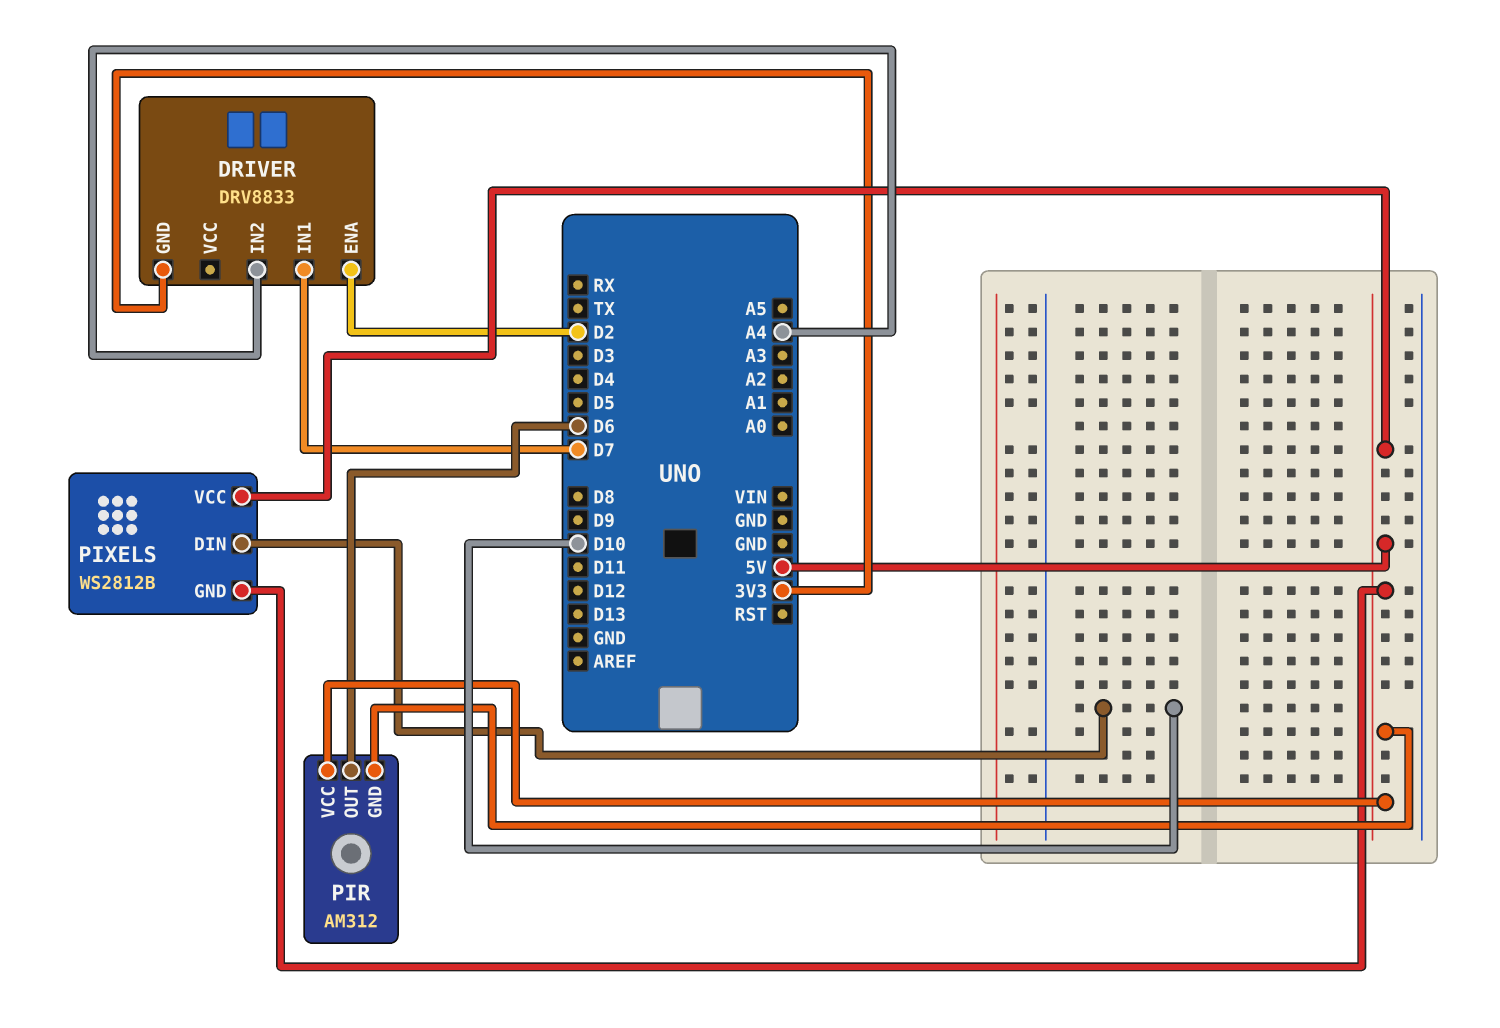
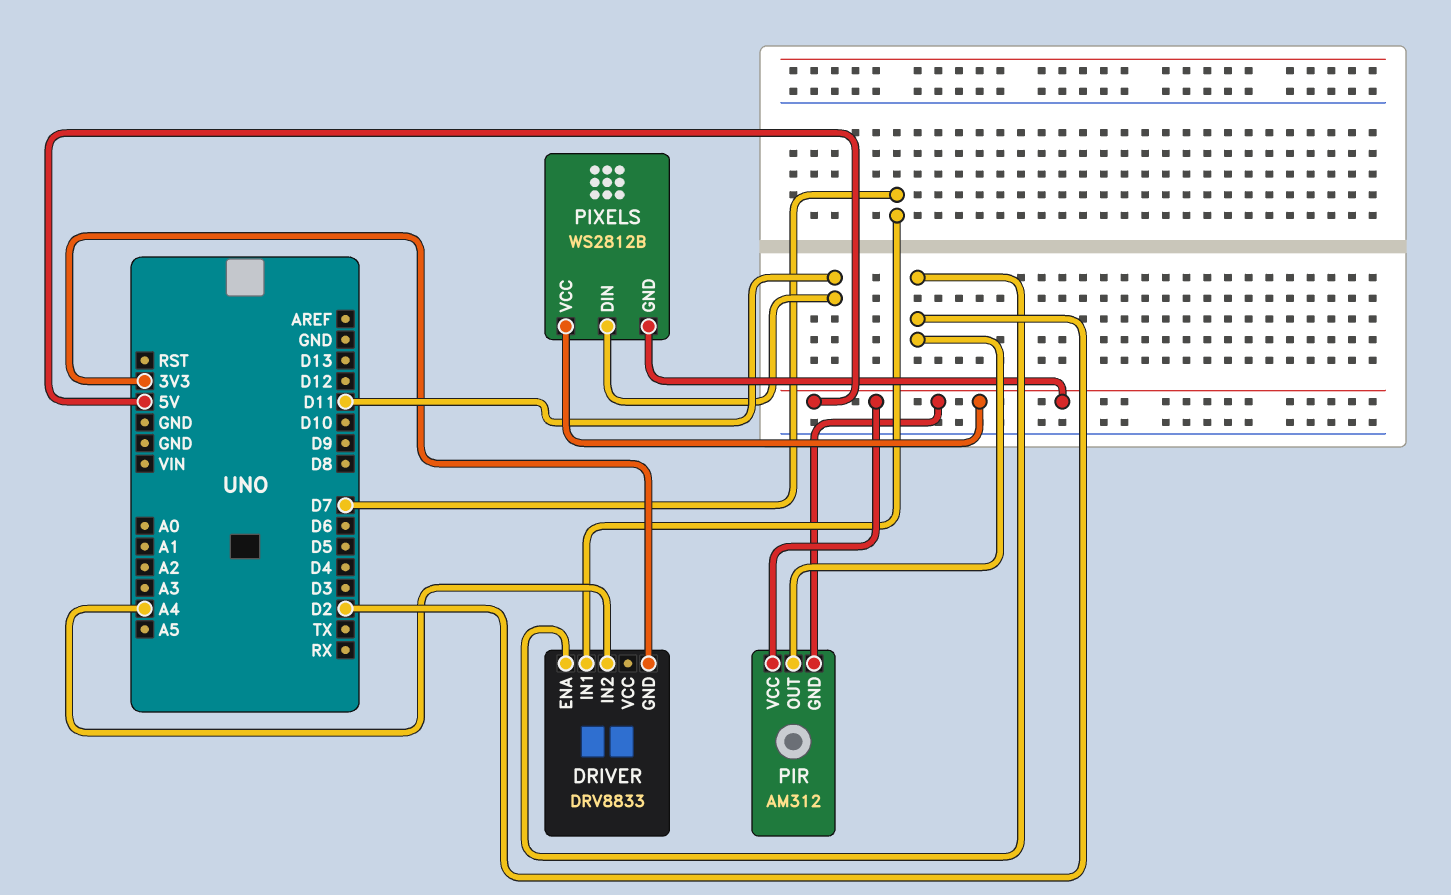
PIR pin OUT: D6 -> D2
PIXELS pin DIN: D10 -> D11

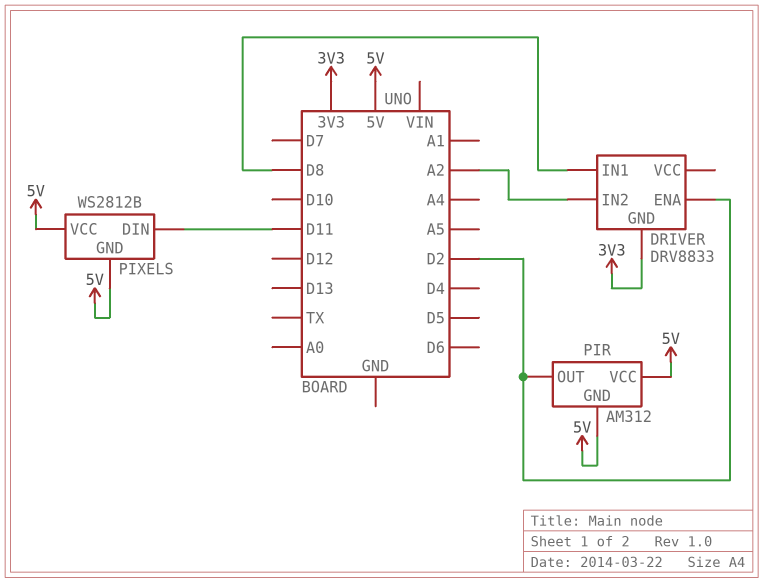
DRIVER pin IN1: D7 -> D8
DRIVER pin IN2: A4 -> A2

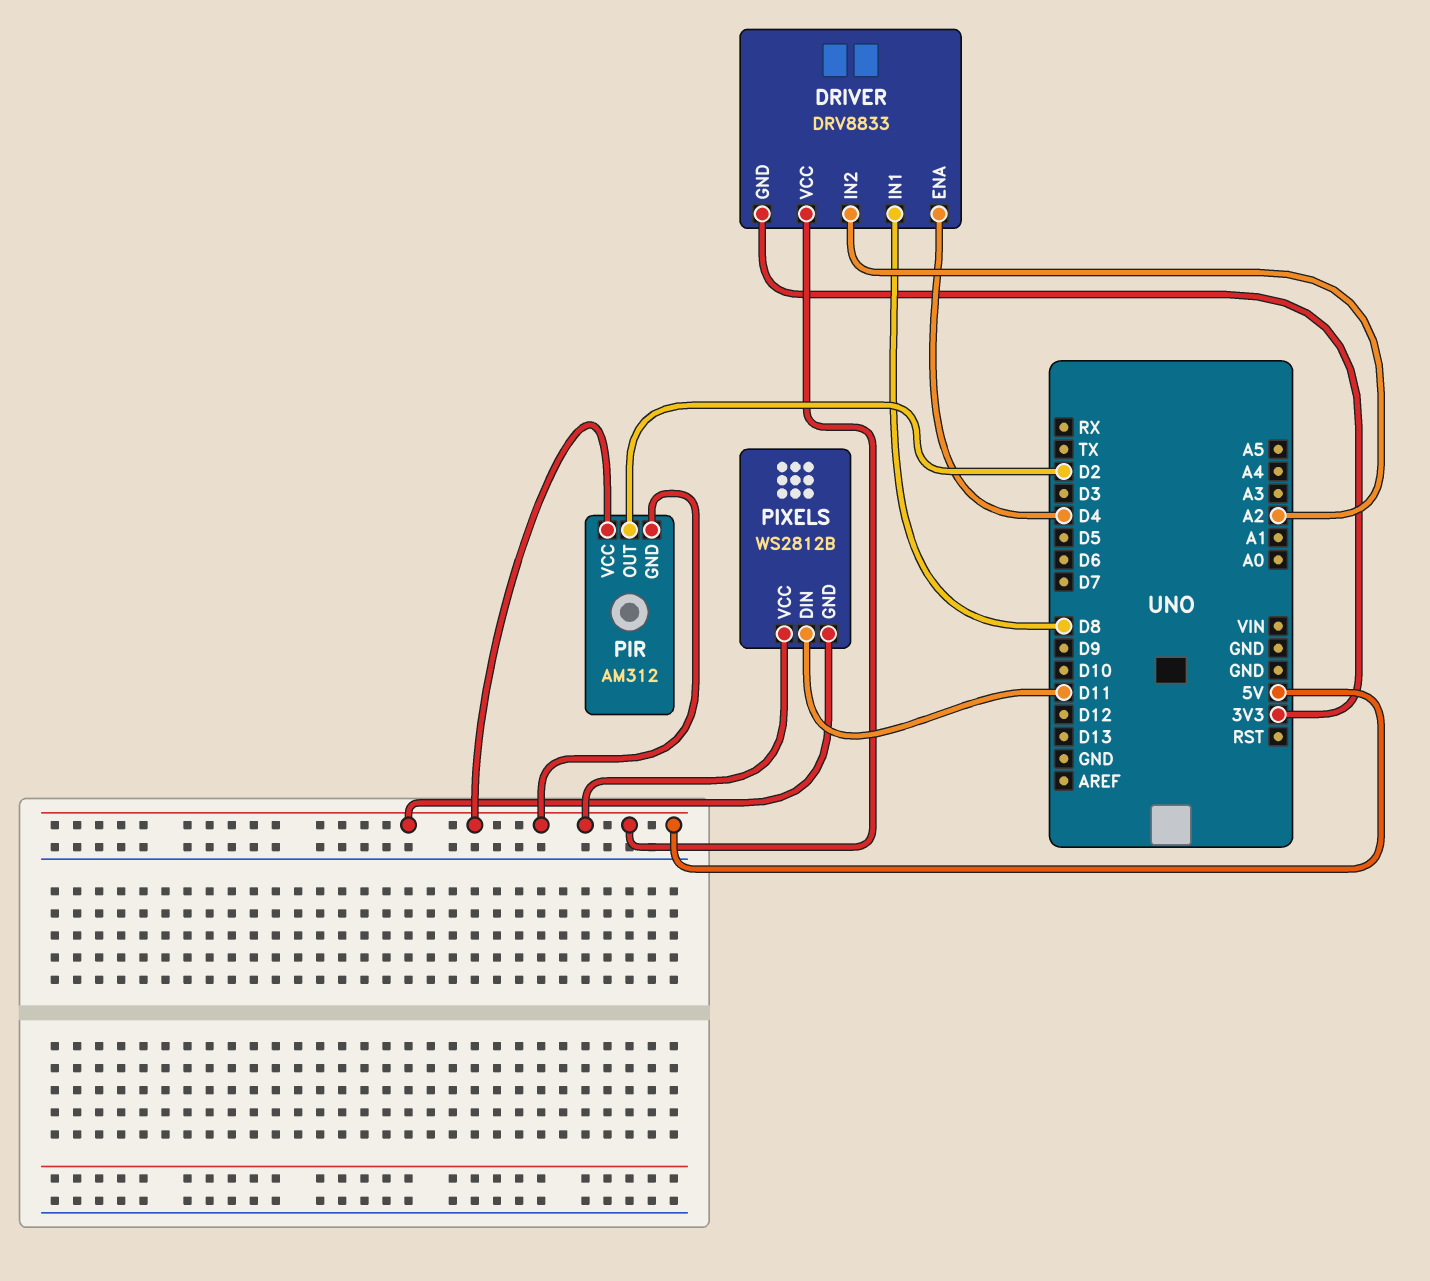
DRIVER pin ENA: D2 -> D4
DRIVER pin VCC: none -> 5V

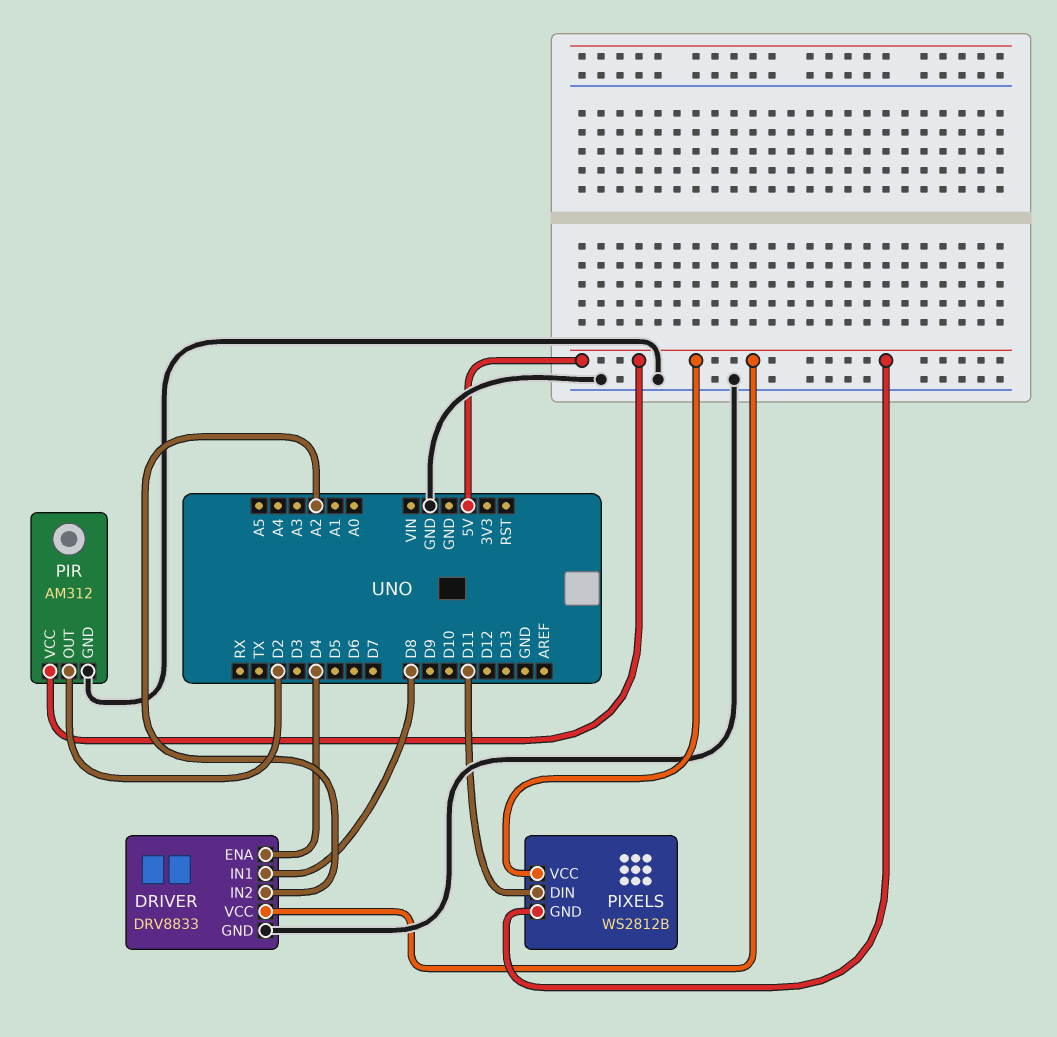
DRIVER pin GND: 3V3 -> GND
PIR pin GND: 5V -> GND

